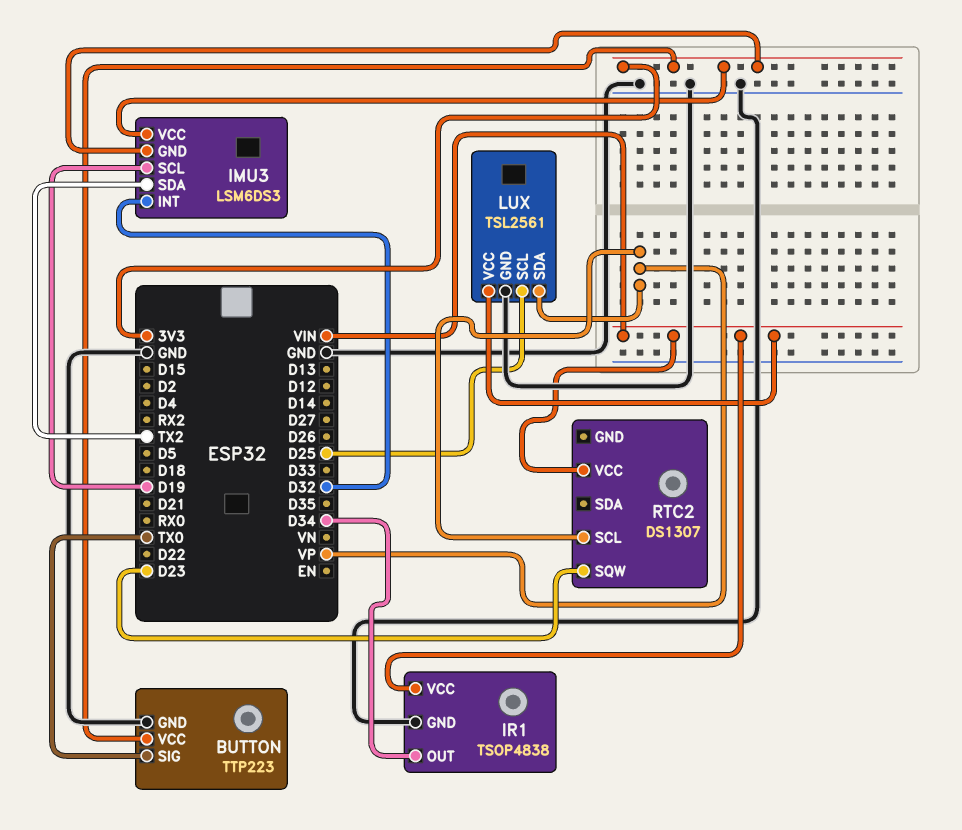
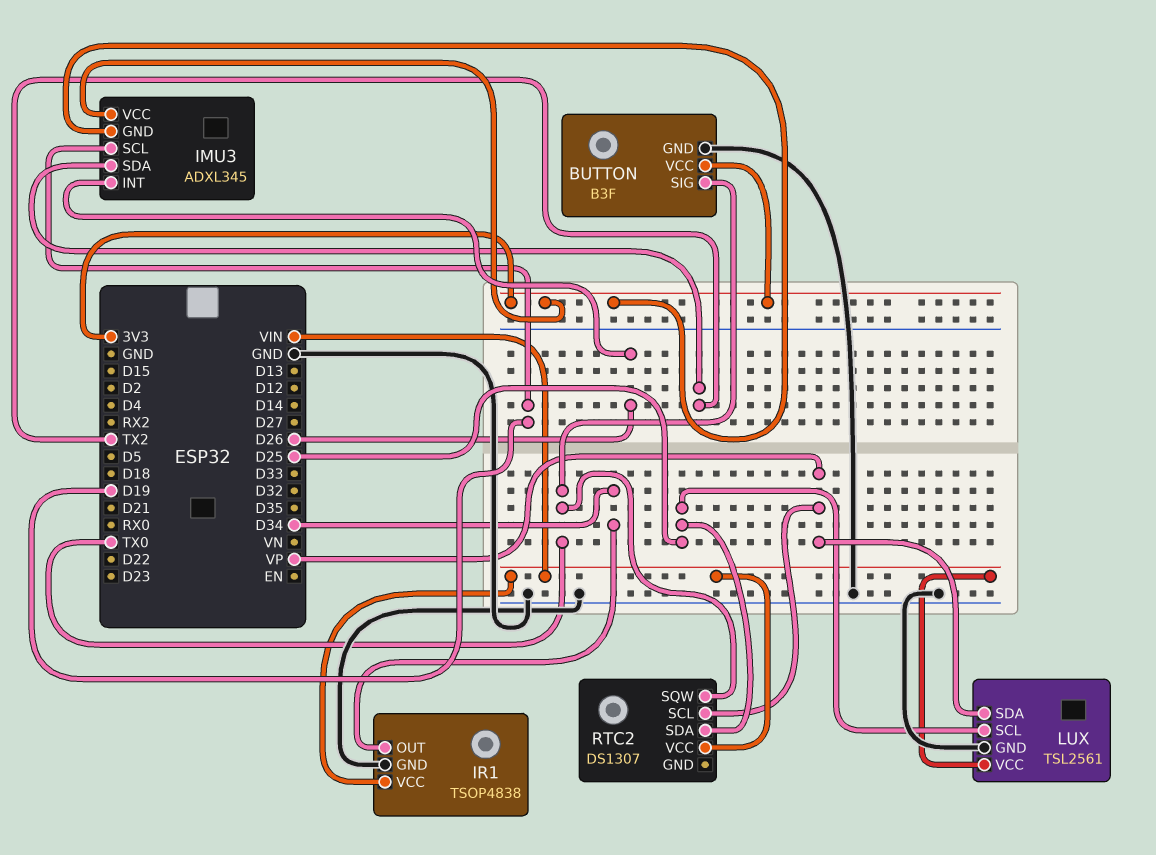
BUTTON: TTP223 -> B3F
IMU3: LSM6DS3 -> ADXL345
IMU3 pin INT: D32 -> D26
RTC2 pin SDA: none -> D25
RTC2 pin SQW: D23 -> TX0

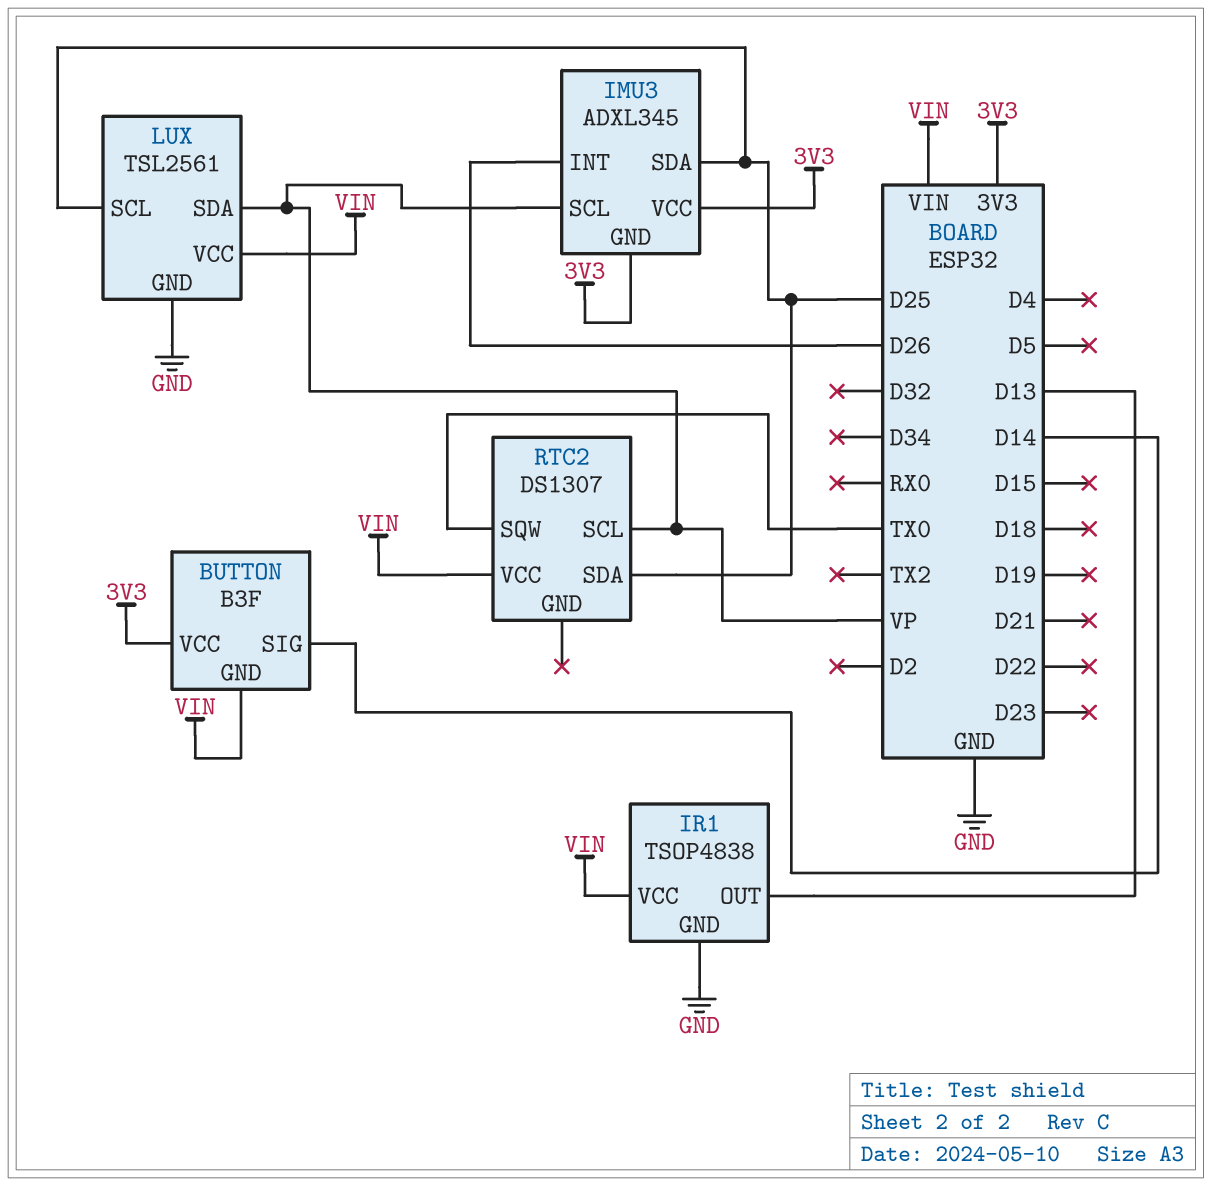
BUTTON pin GND: GND -> VIN
BUTTON pin SIG: TX0 -> D14
IMU3 pin SCL: D19 -> VP
IMU3 pin SDA: TX2 -> D25
IR1 pin OUT: D34 -> D13

